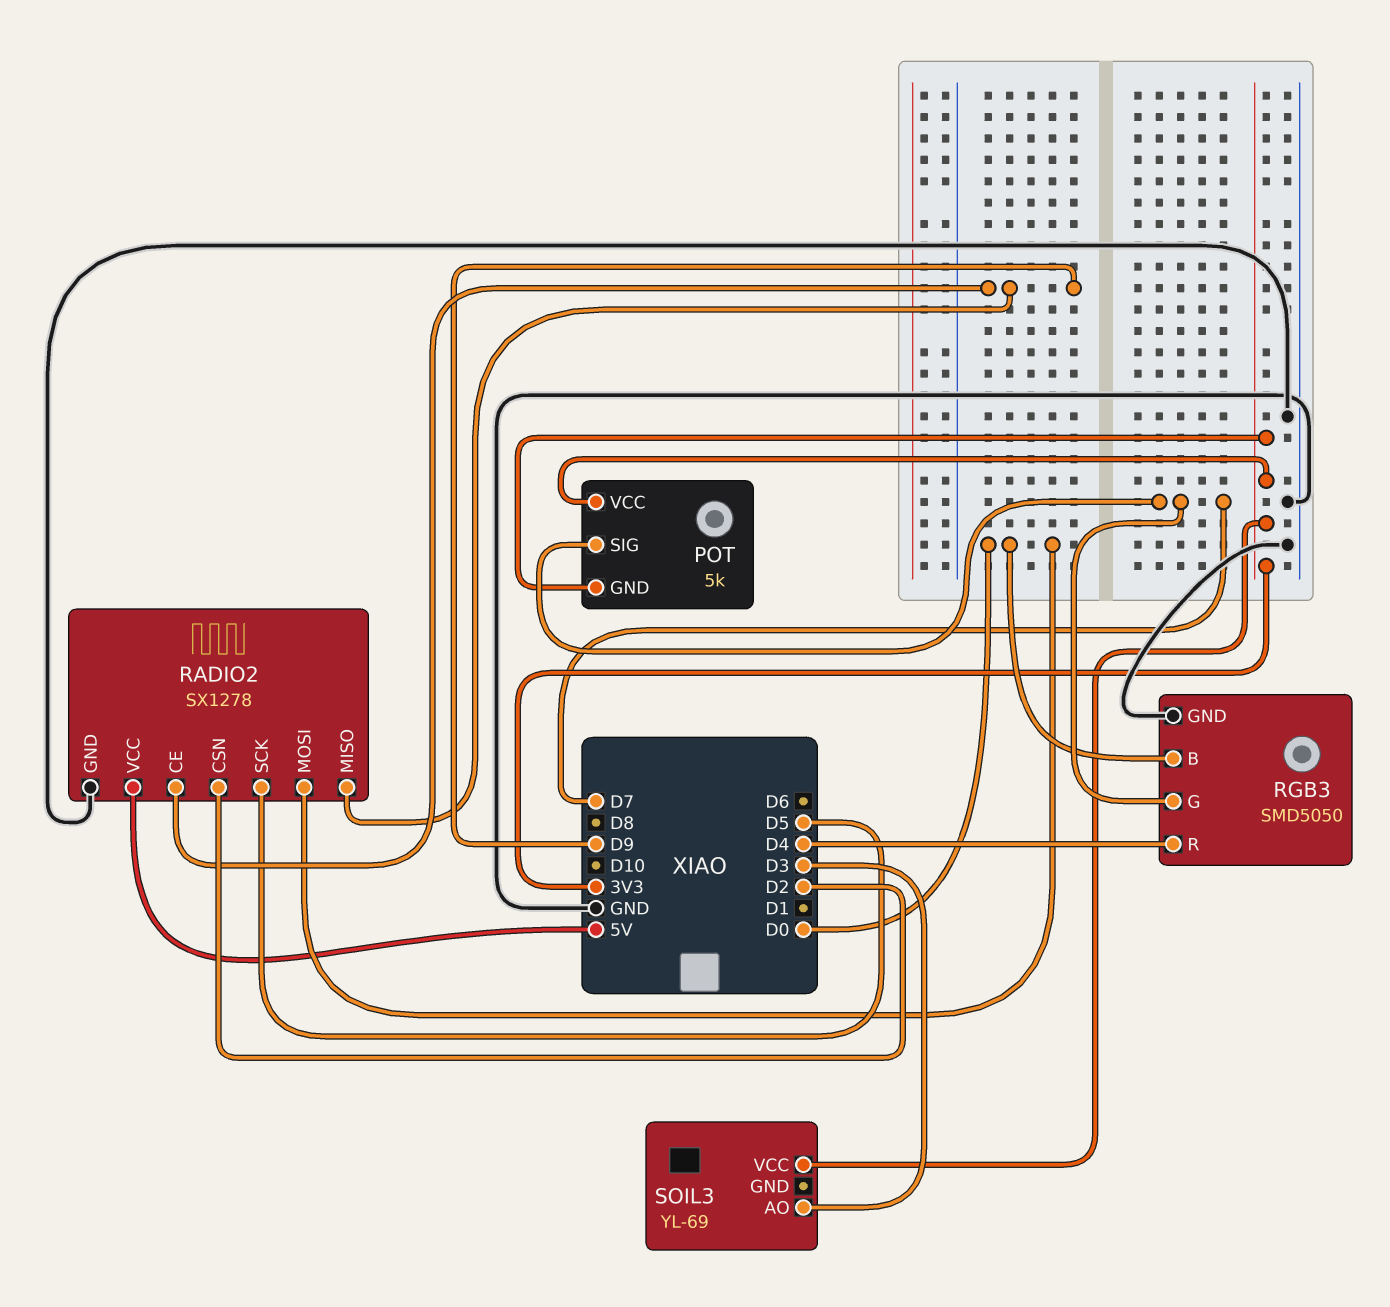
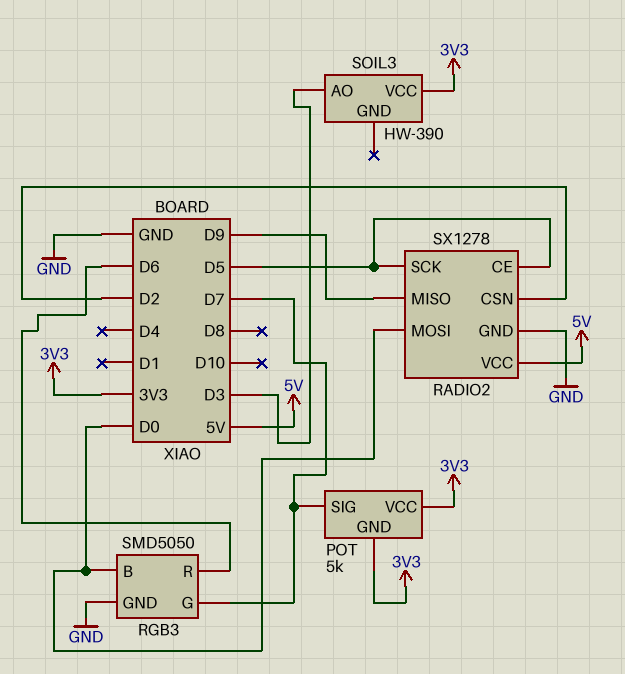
RADIO2 pin CE: D9 -> D5
RGB3 pin R: D4 -> D6
SOIL3: YL-69 -> HW-390

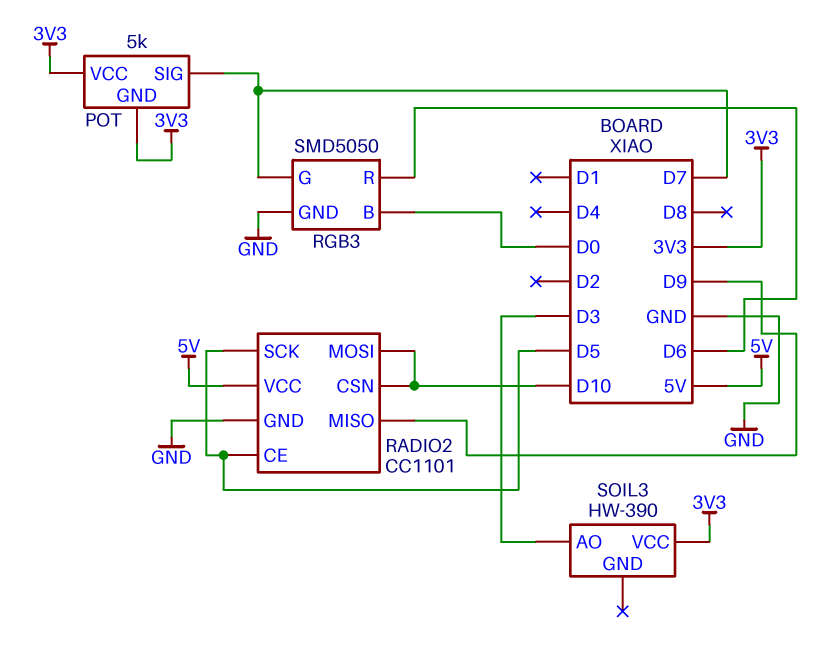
RADIO2: SX1278 -> CC1101
RADIO2 pin CSN: D2 -> D10
RADIO2 pin MOSI: D0 -> D10

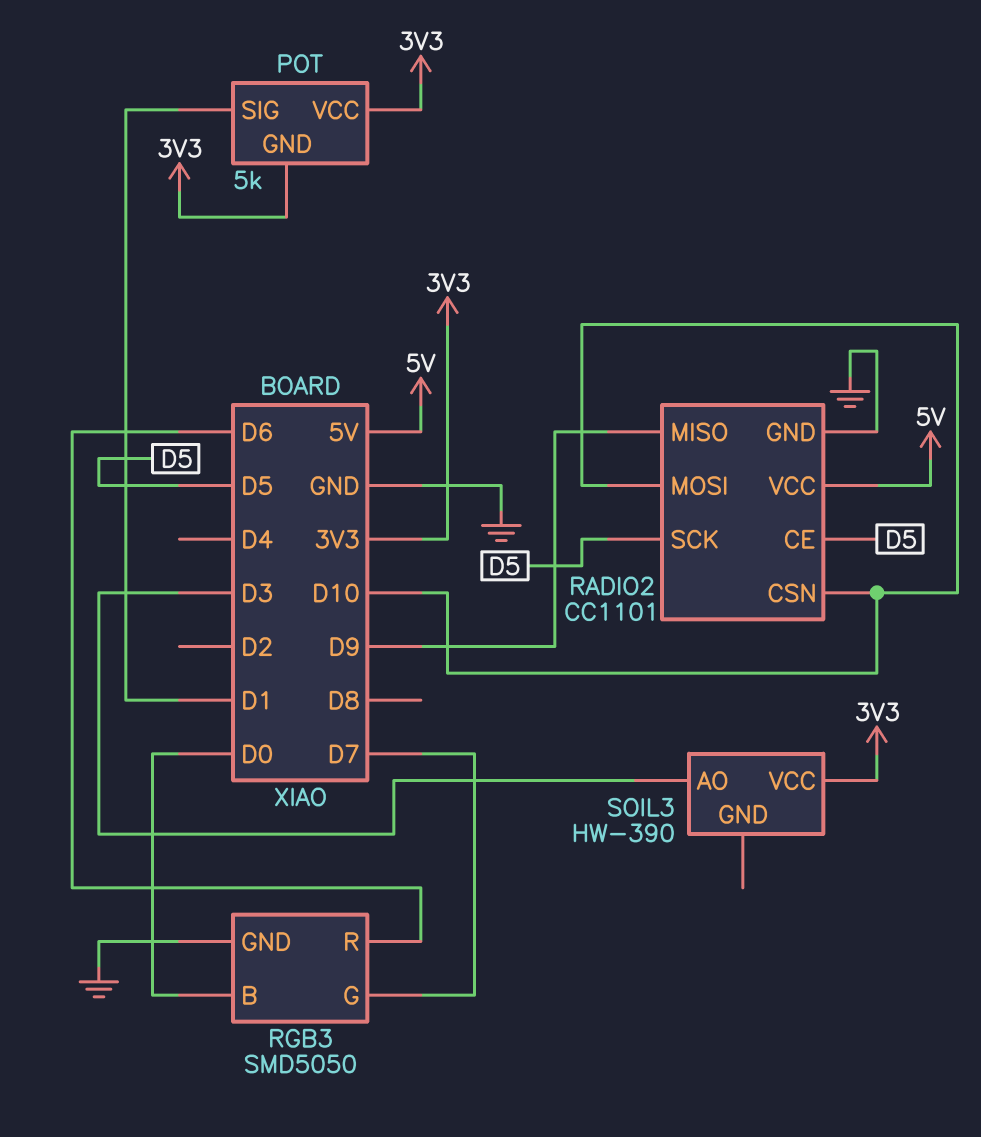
POT pin SIG: D7 -> D1

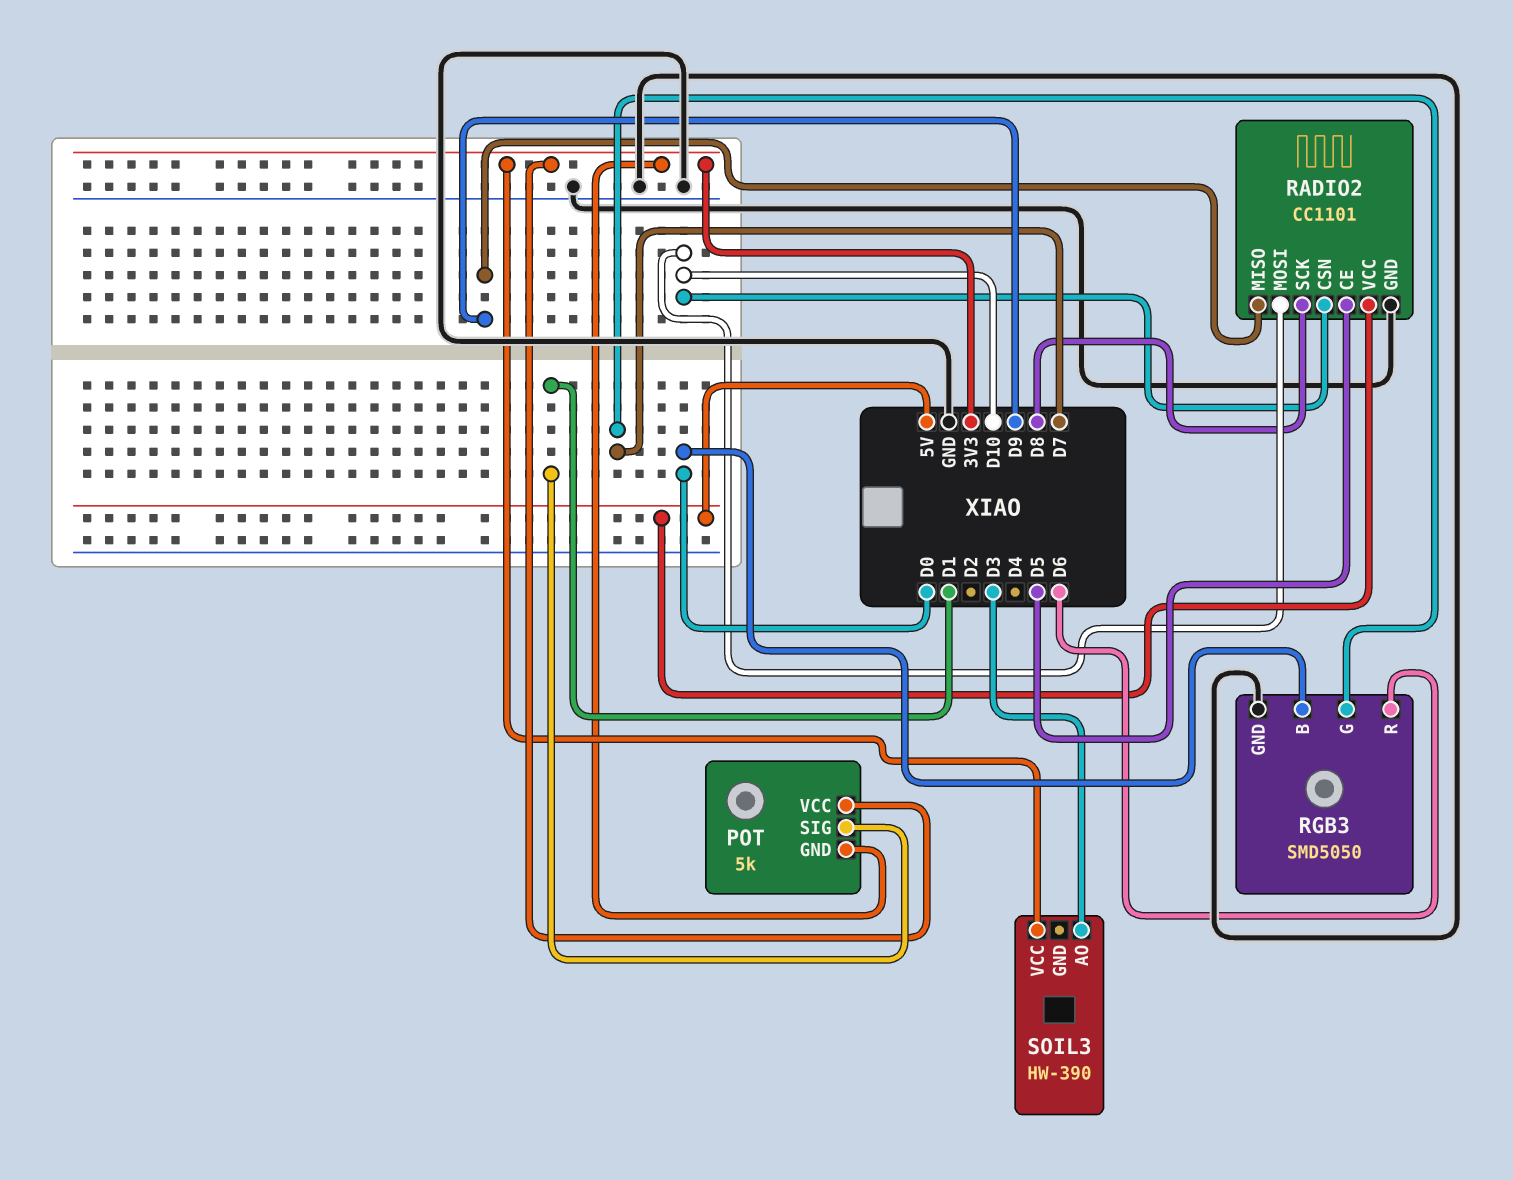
RADIO2 pin SCK: D5 -> D8

